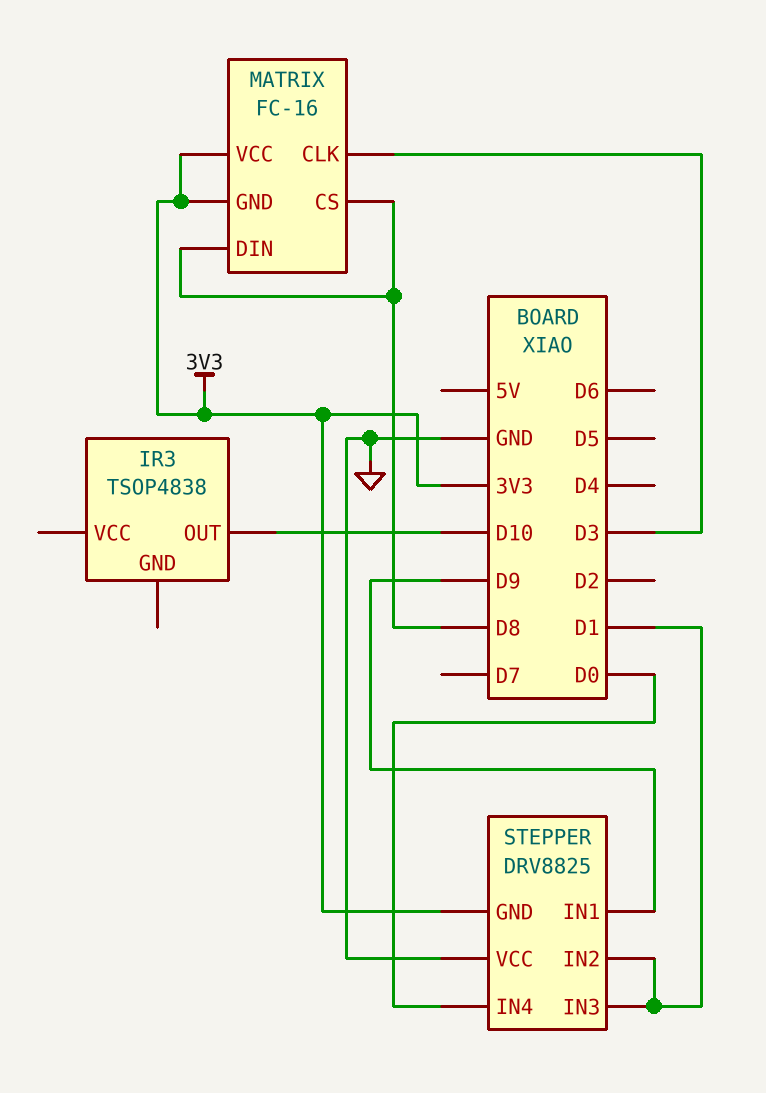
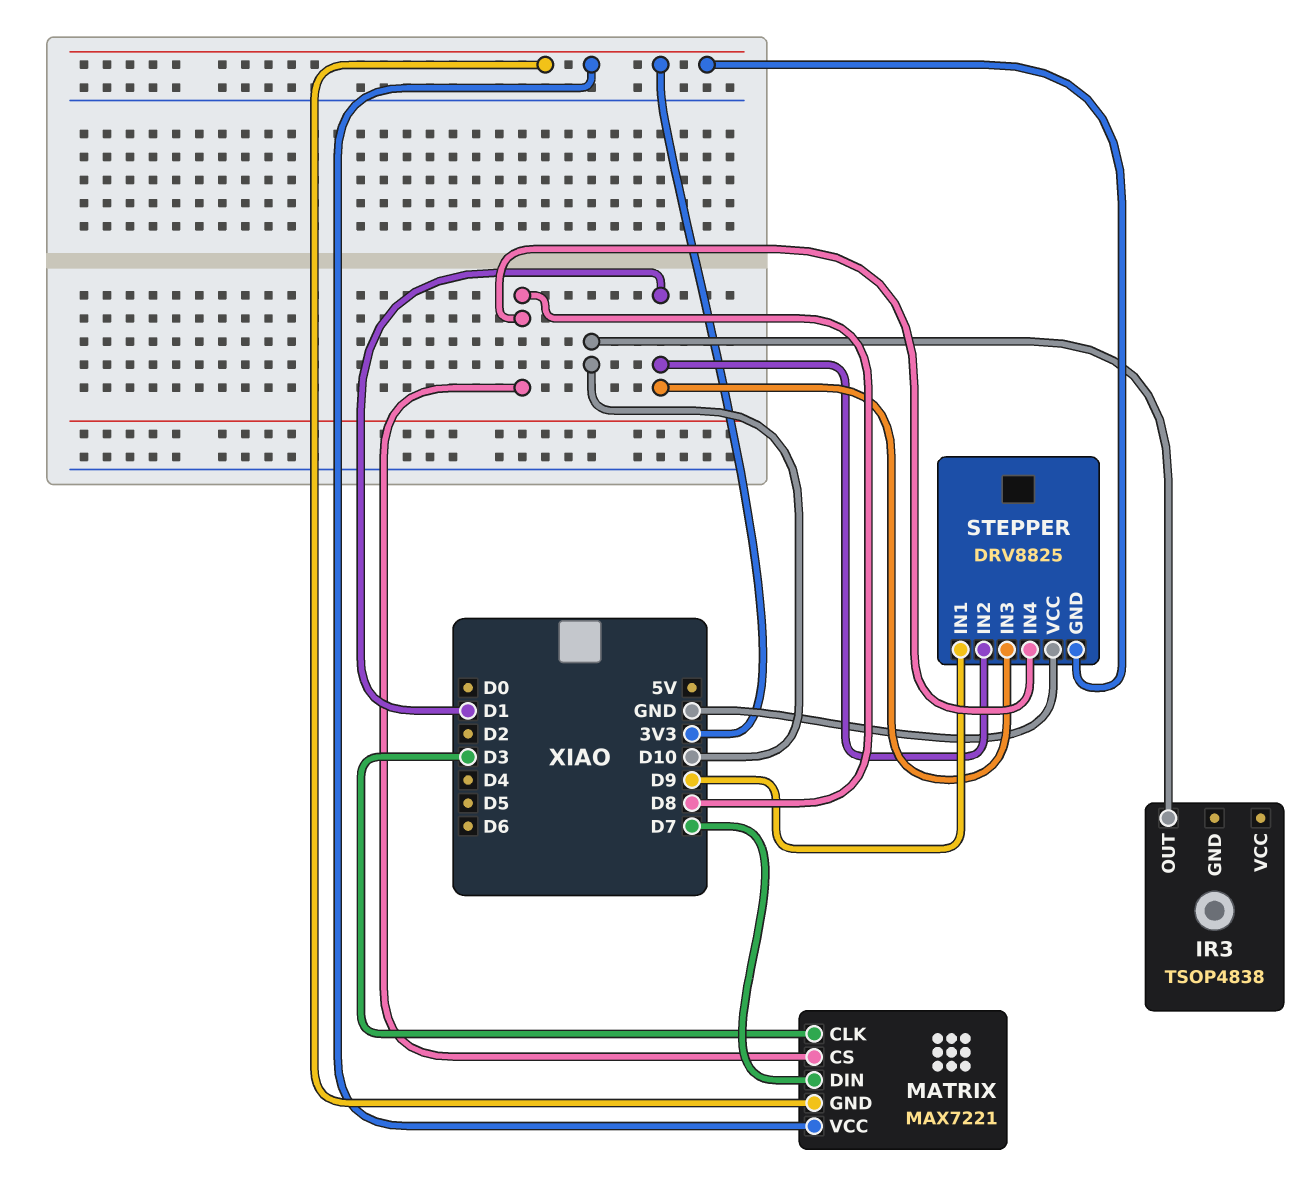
MATRIX: FC-16 -> MAX7221
MATRIX pin DIN: D8 -> D7
STEPPER pin IN4: D0 -> D8

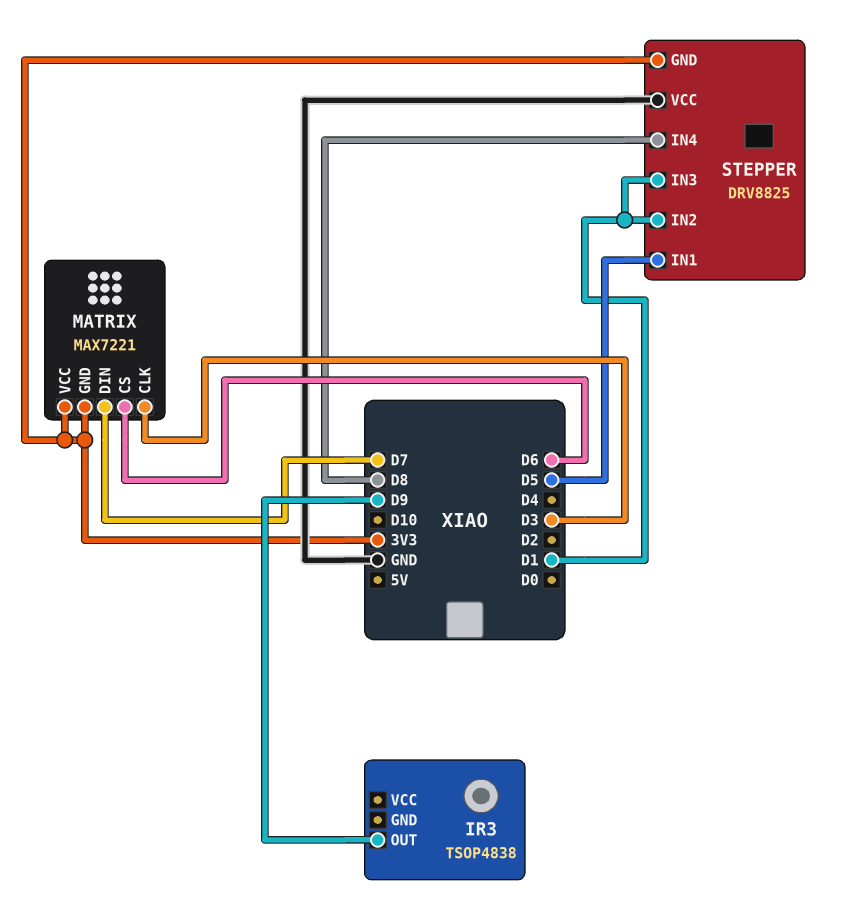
IR3 pin OUT: D10 -> D9
MATRIX pin CS: D8 -> D6
STEPPER pin IN1: D9 -> D5

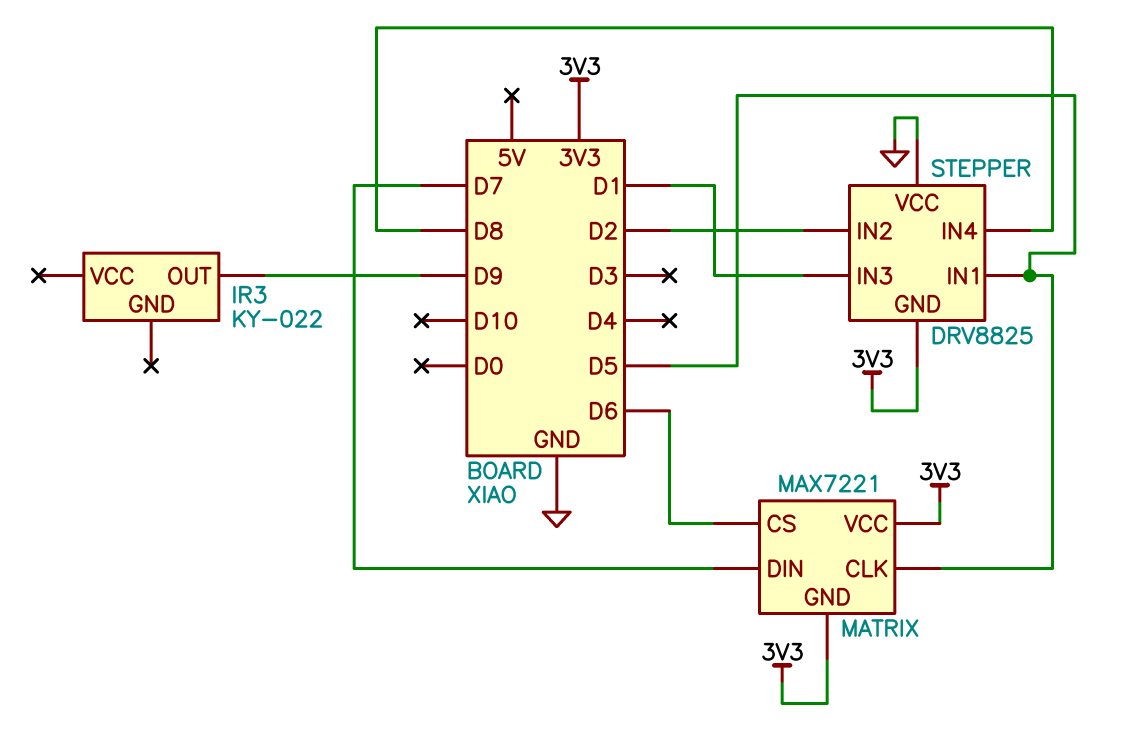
IR3: TSOP4838 -> KY-022
MATRIX pin CLK: D3 -> D5
STEPPER pin IN2: D1 -> D2

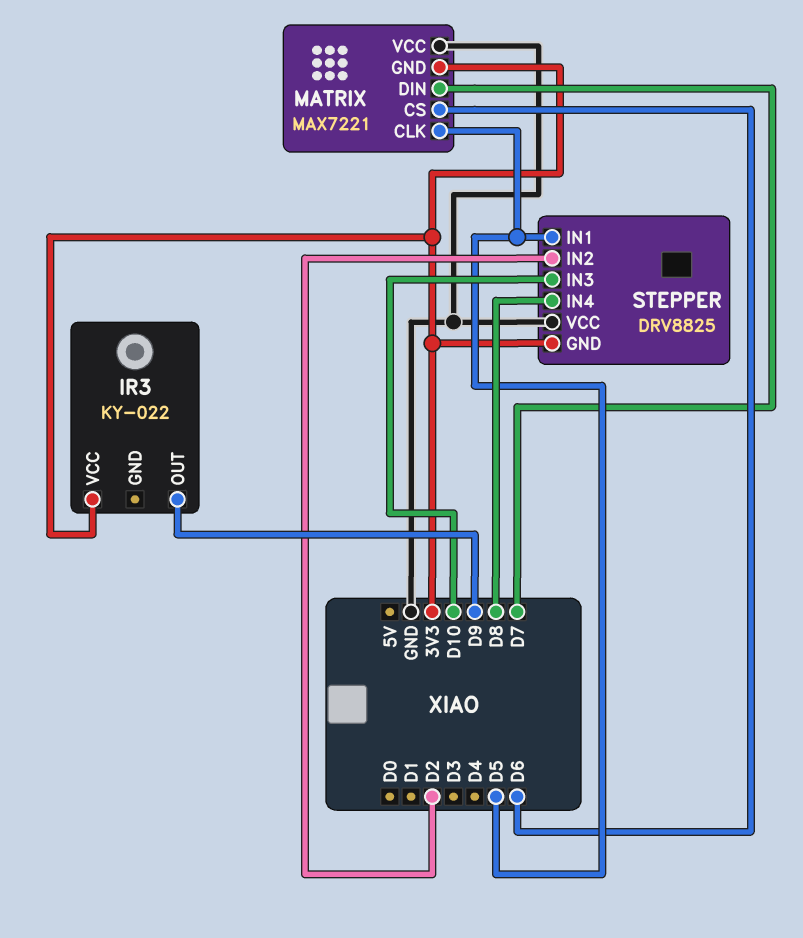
IR3 pin VCC: none -> 3V3
MATRIX pin VCC: 3V3 -> GND
STEPPER pin IN3: D1 -> D10

